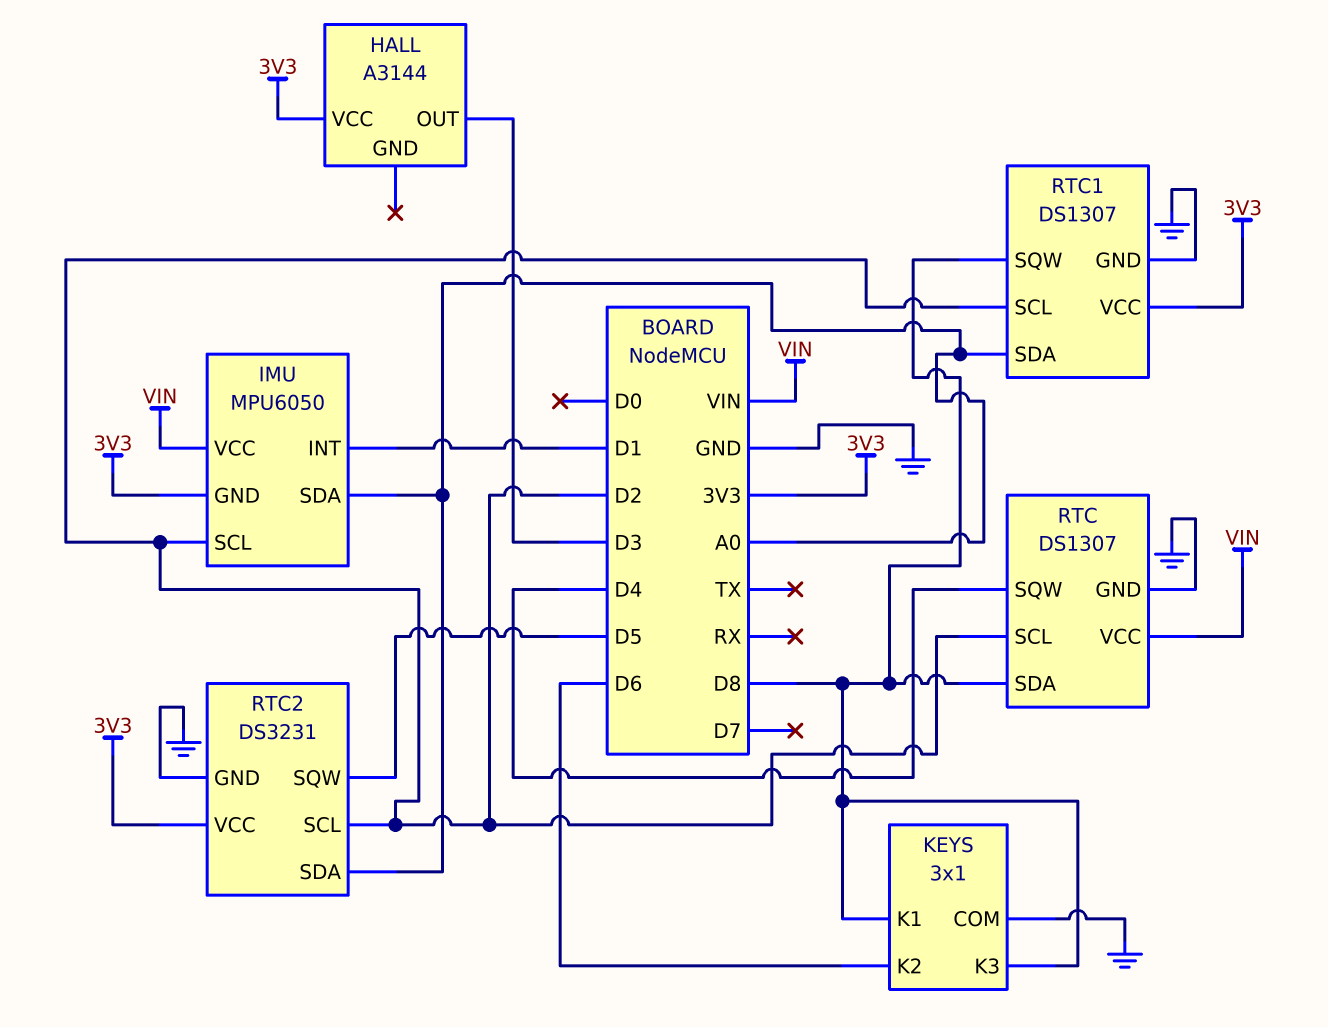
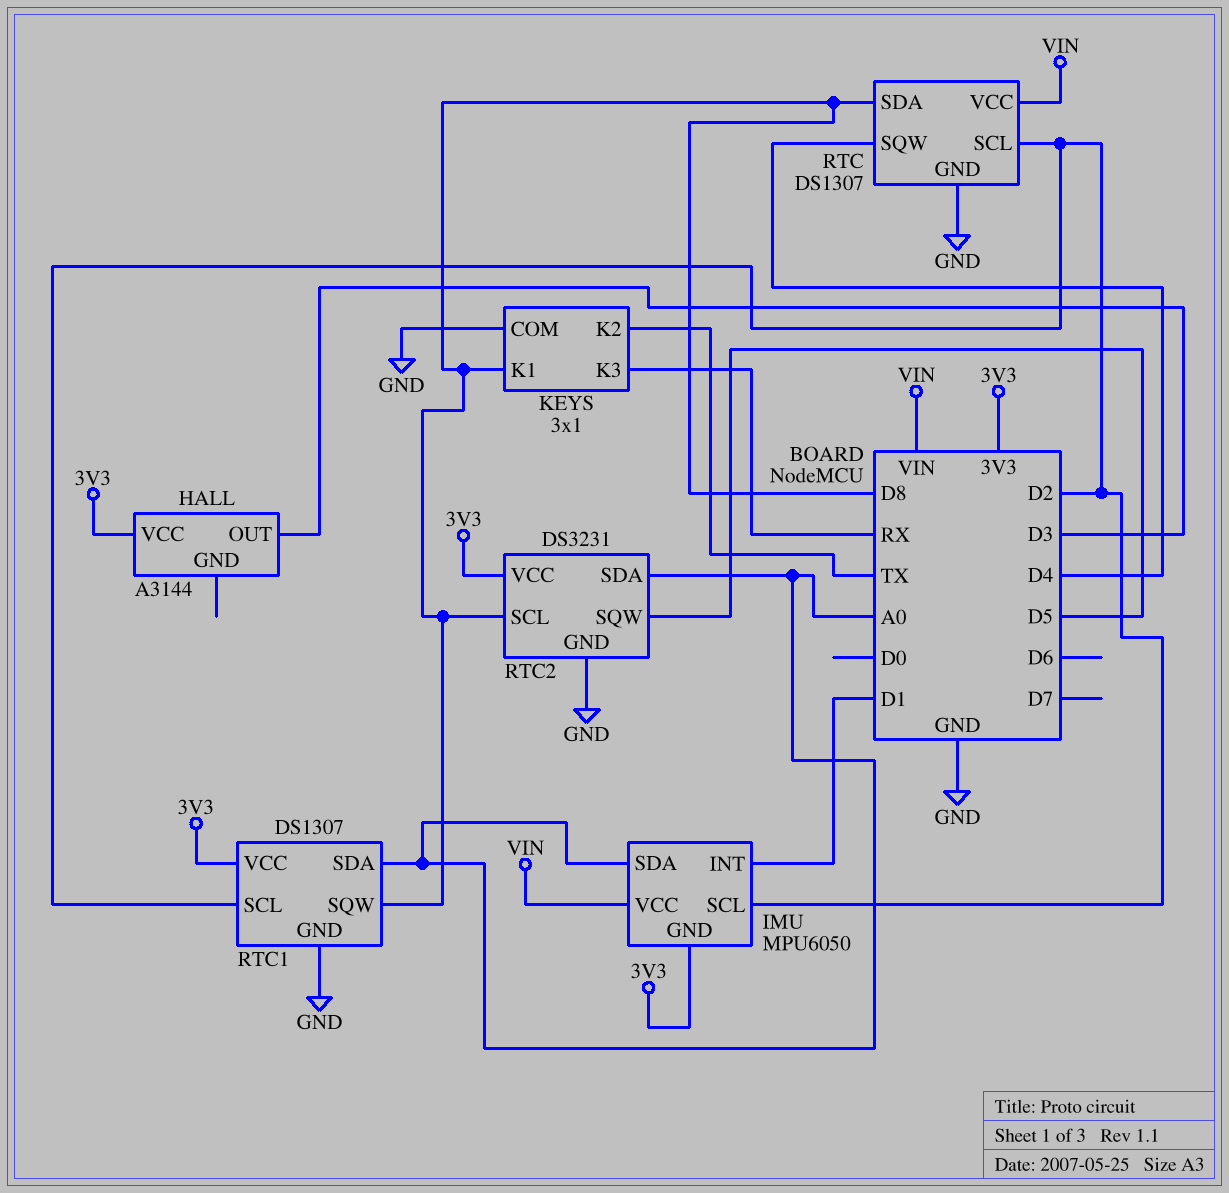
KEYS pin K2: D6 -> TX
KEYS pin K3: D8 -> RX
RTC2 pin SCL: D2 -> D8

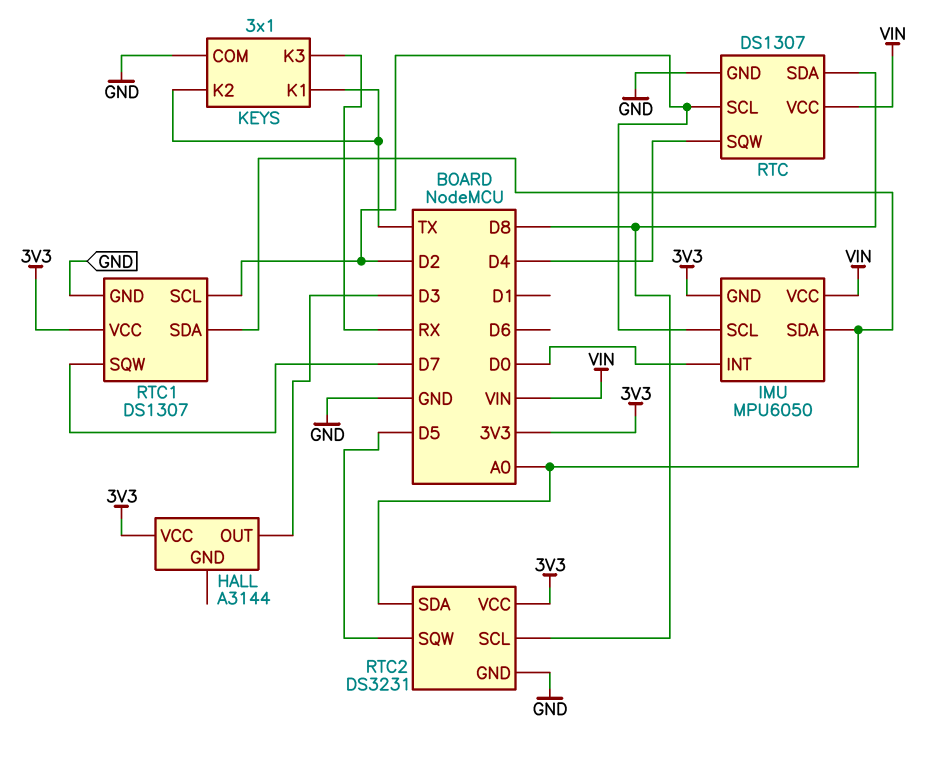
IMU pin INT: D1 -> D0
KEYS pin K1: D8 -> TX
RTC1 pin SQW: D8 -> D7

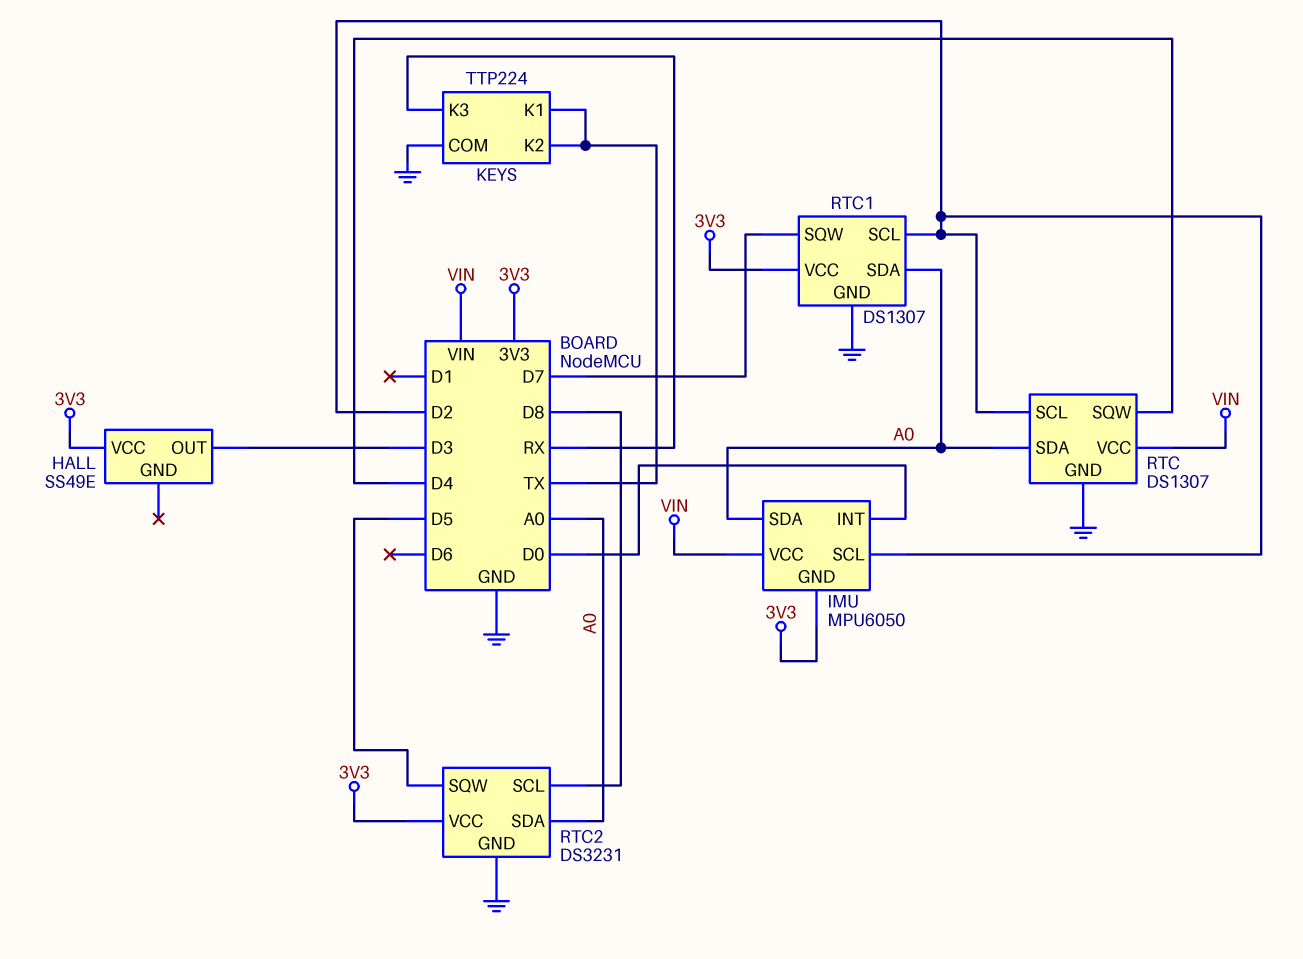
HALL: A3144 -> SS49E
KEYS: 3x1 -> TTP224
RTC pin SDA: D8 -> A0

